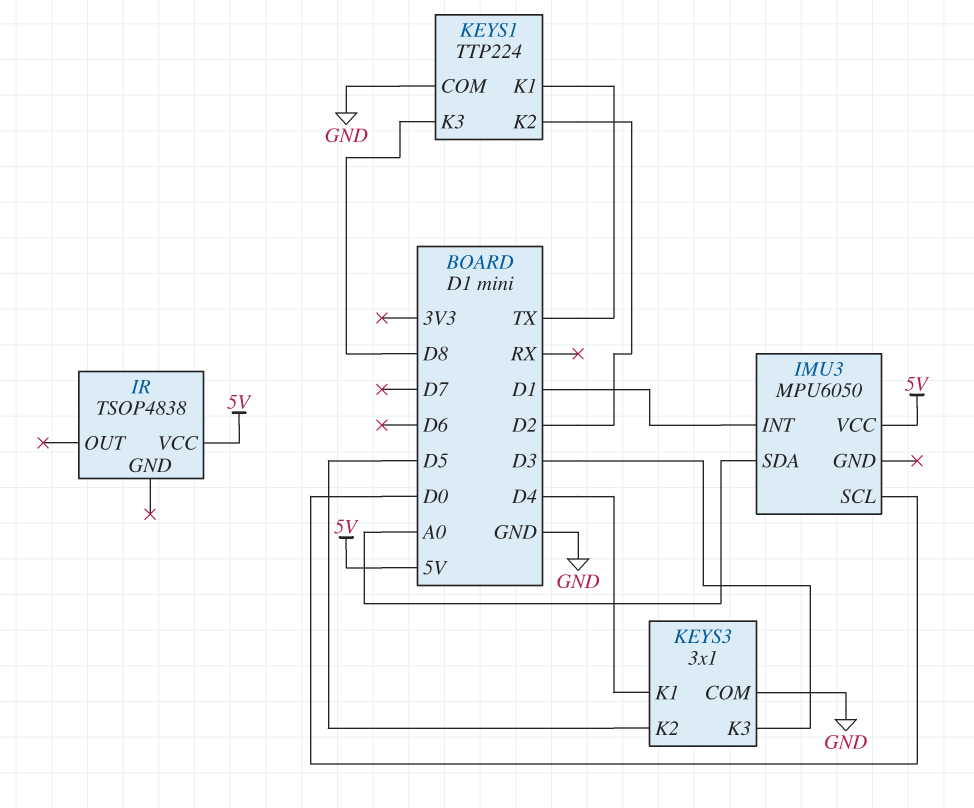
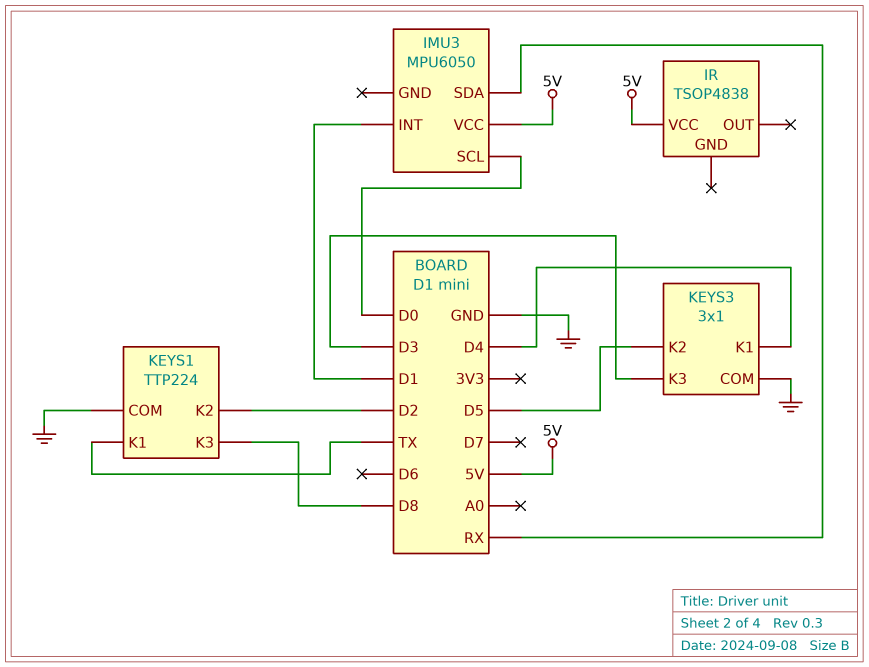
IMU3 pin SDA: A0 -> RX

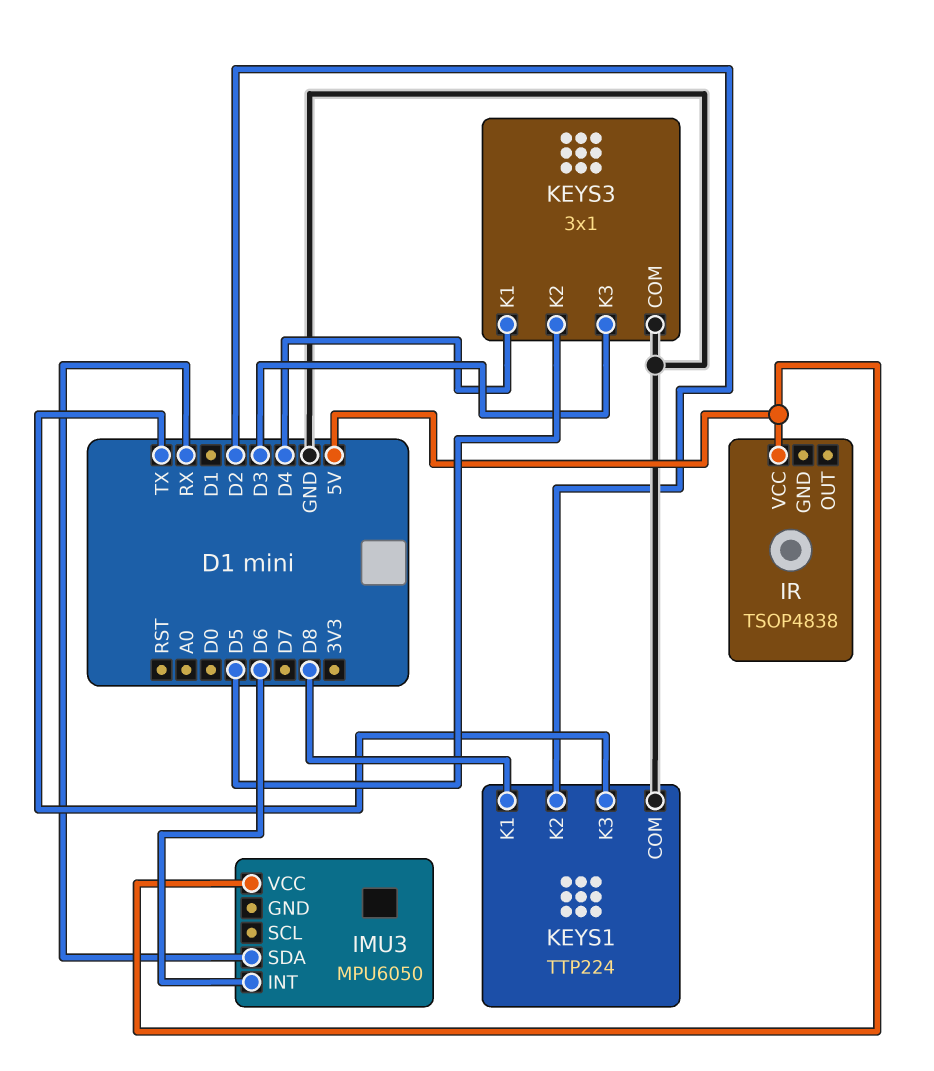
IMU3 pin INT: D1 -> D6
IMU3 pin SCL: D0 -> none
KEYS1 pin K1: TX -> D8
KEYS1 pin K3: D8 -> TX

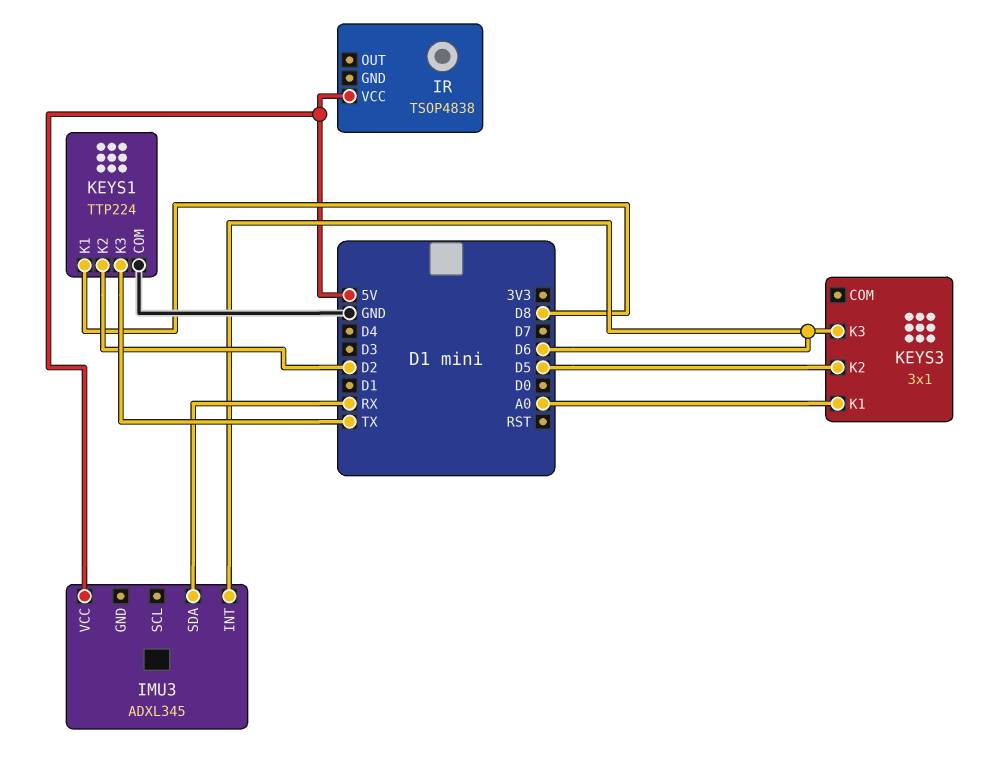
IMU3: MPU6050 -> ADXL345
KEYS3 pin COM: GND -> none
KEYS3 pin K1: D4 -> A0
KEYS3 pin K3: D3 -> D6

